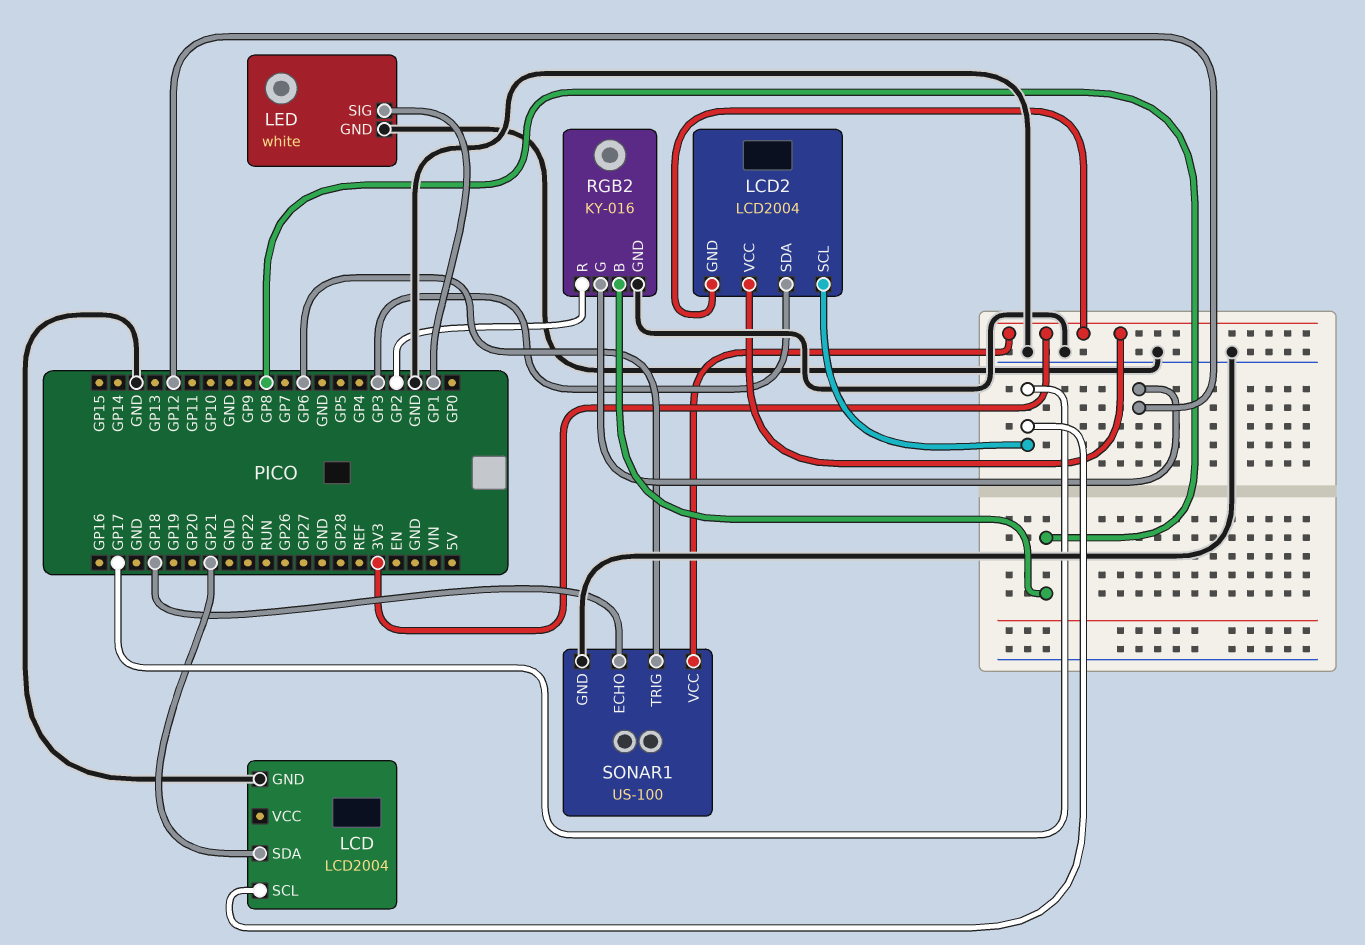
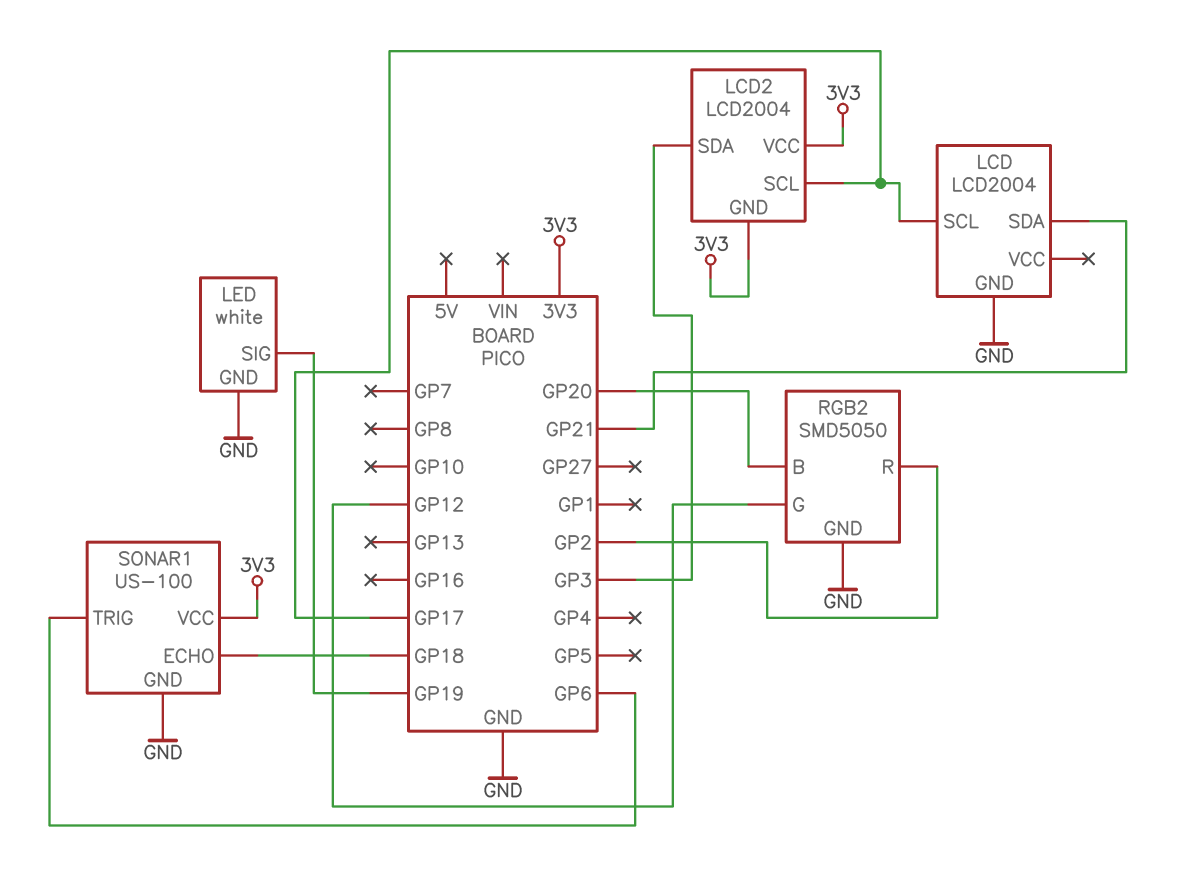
LED pin SIG: GP1 -> GP19
RGB2: KY-016 -> SMD5050
RGB2 pin B: GP8 -> GP20

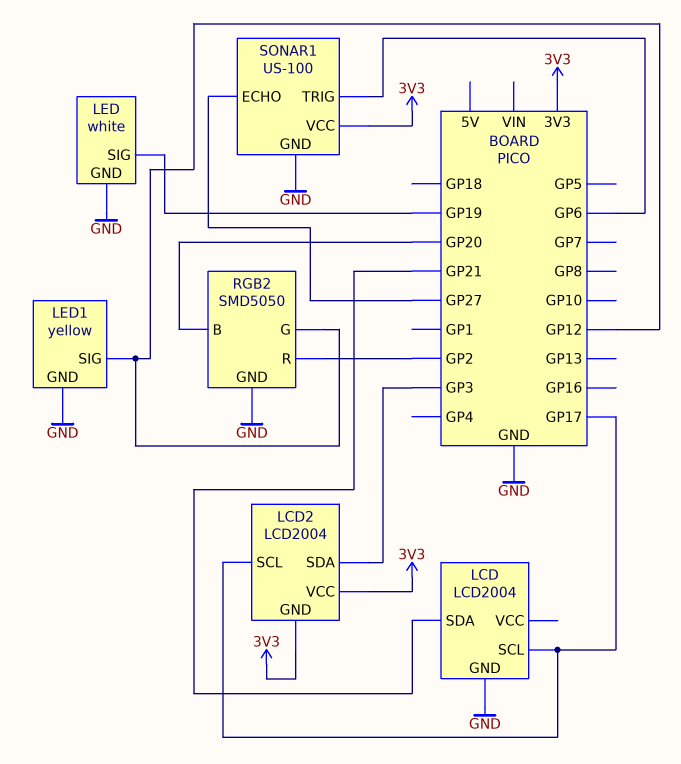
LED1: none -> yellow
LED1 pin GND: none -> GND
LED1 pin SIG: none -> GP12
SONAR1 pin ECHO: GP18 -> GP27

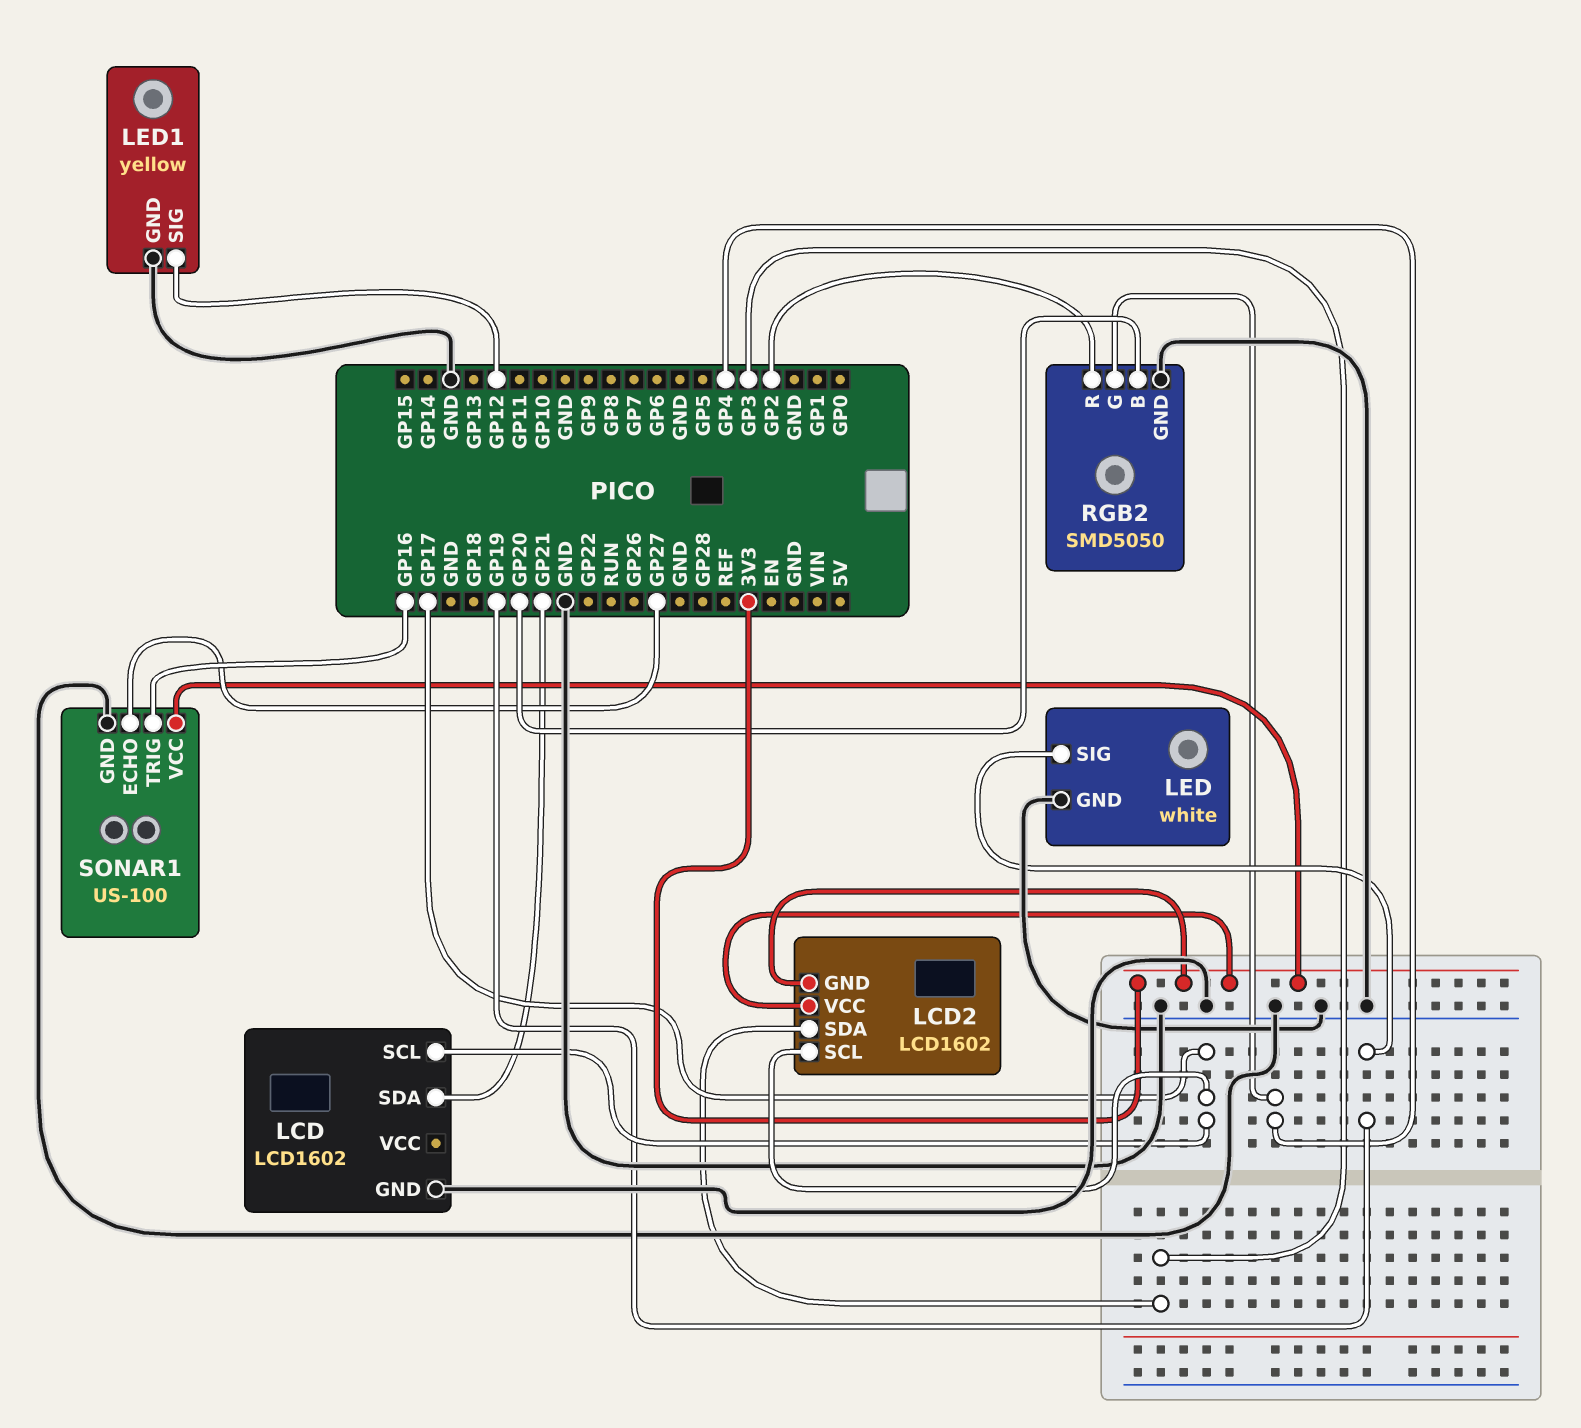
LCD: LCD2004 -> LCD1602
LCD2: LCD2004 -> LCD1602
RGB2 pin G: GP12 -> GP4
SONAR1 pin TRIG: GP6 -> GP16

